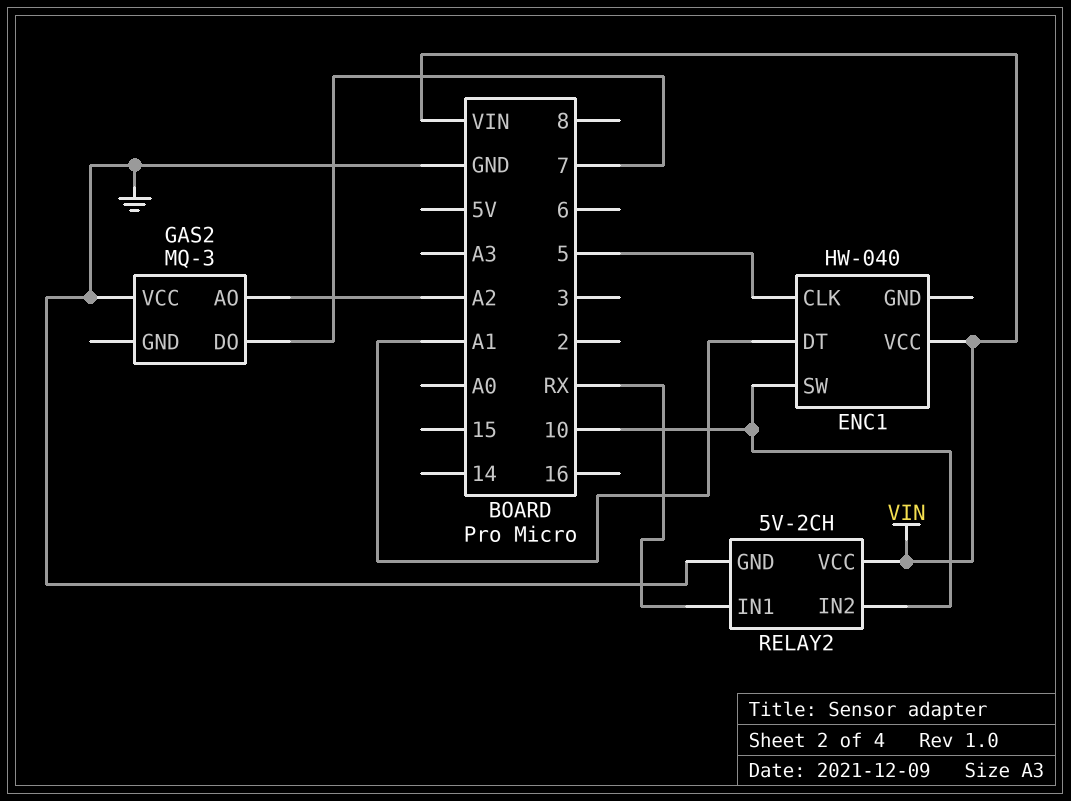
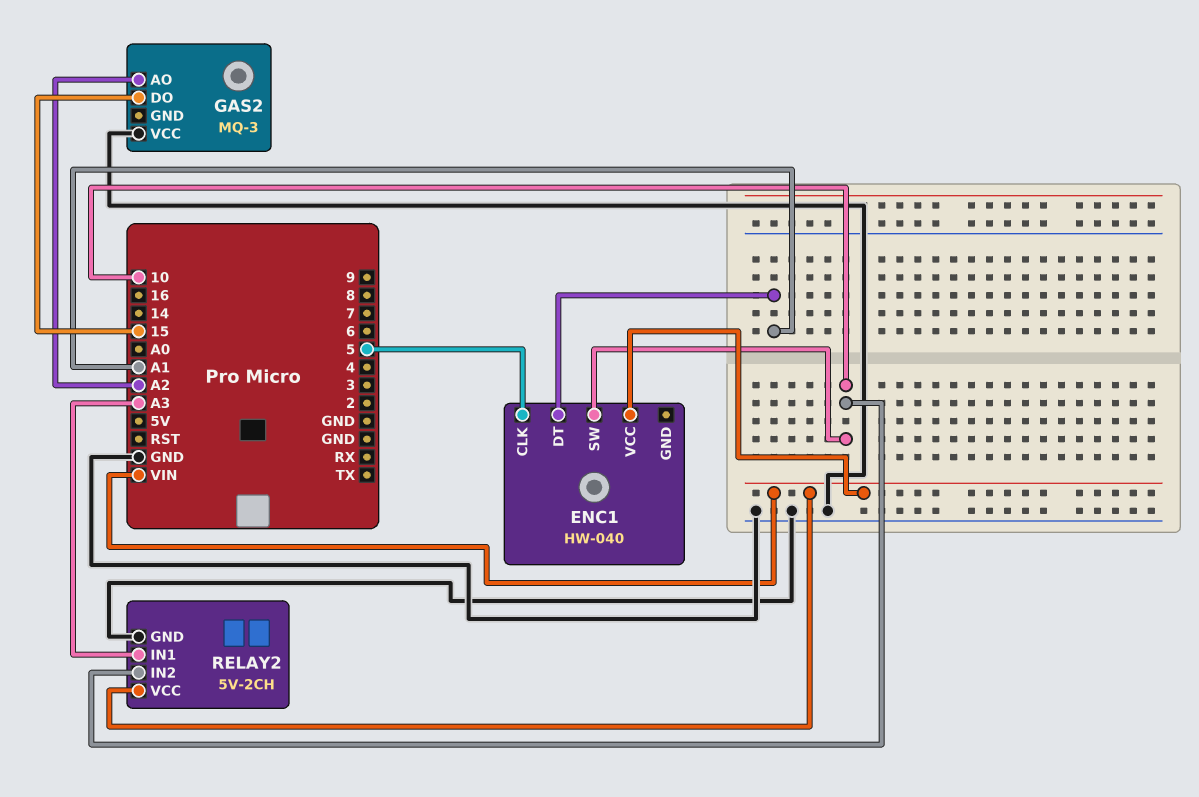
GAS2 pin DO: 7 -> 15
RELAY2 pin IN1: RX -> A3

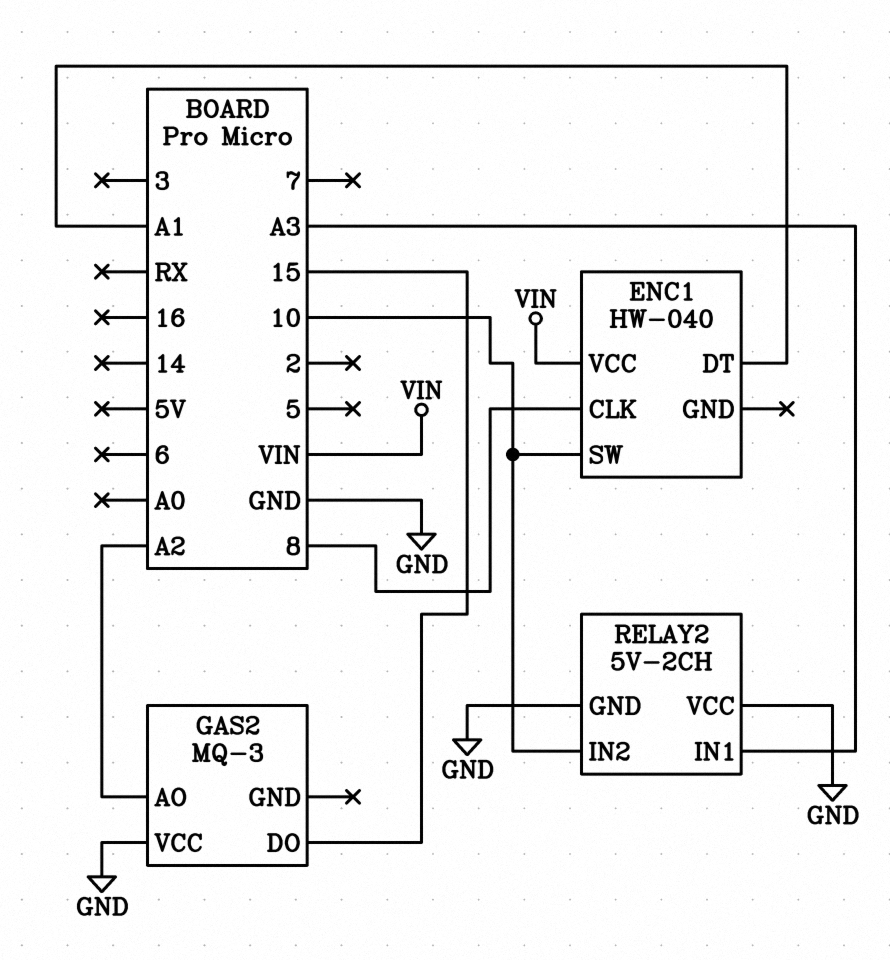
ENC1 pin CLK: 5 -> 8
RELAY2 pin VCC: VIN -> GND

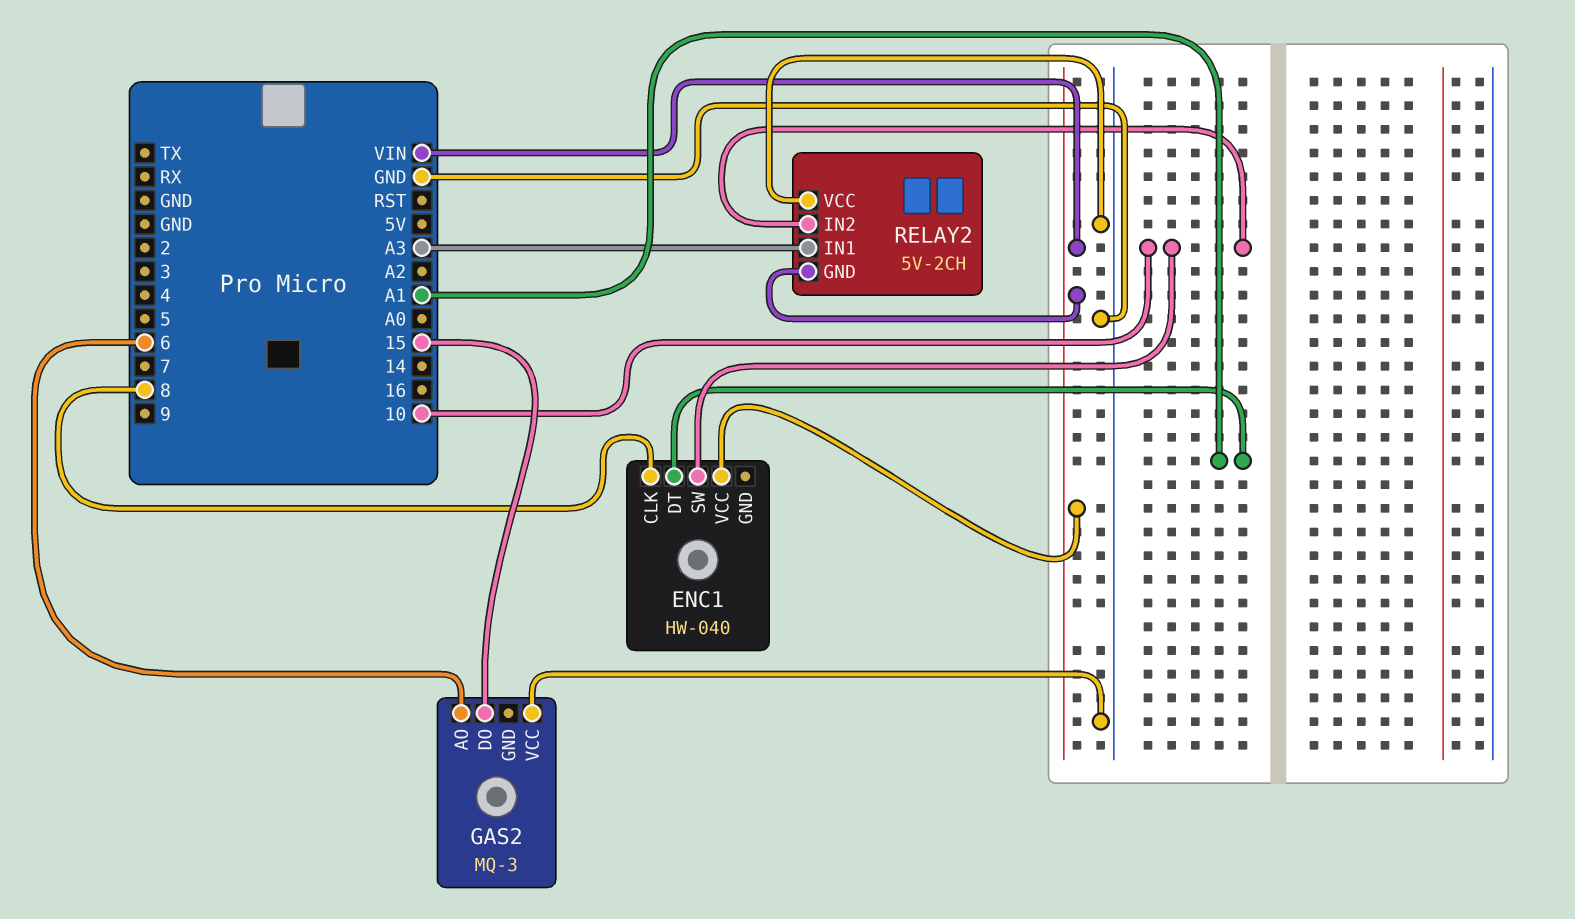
GAS2 pin AO: A2 -> 6
RELAY2 pin GND: GND -> VIN

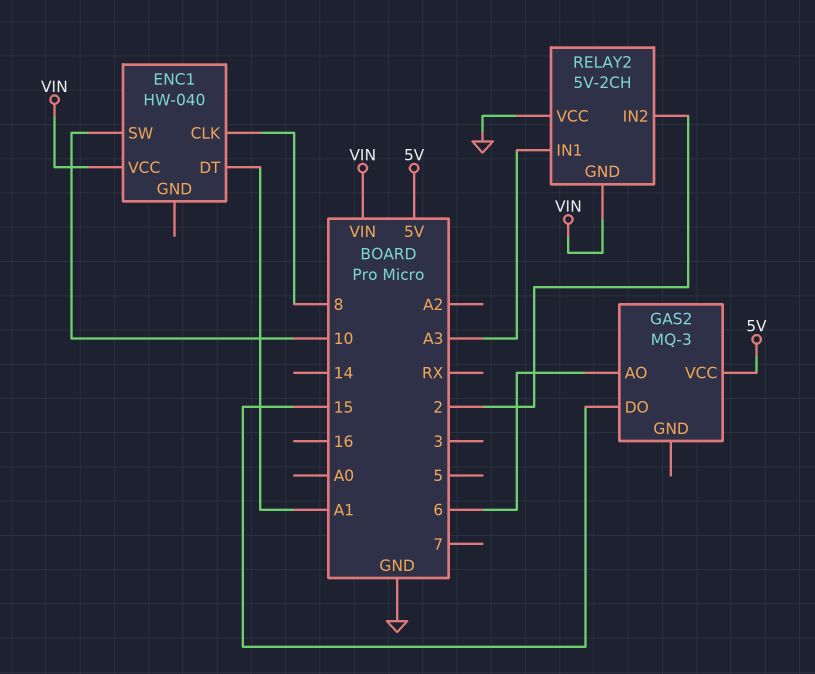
GAS2 pin VCC: GND -> 5V
RELAY2 pin IN2: 10 -> 2

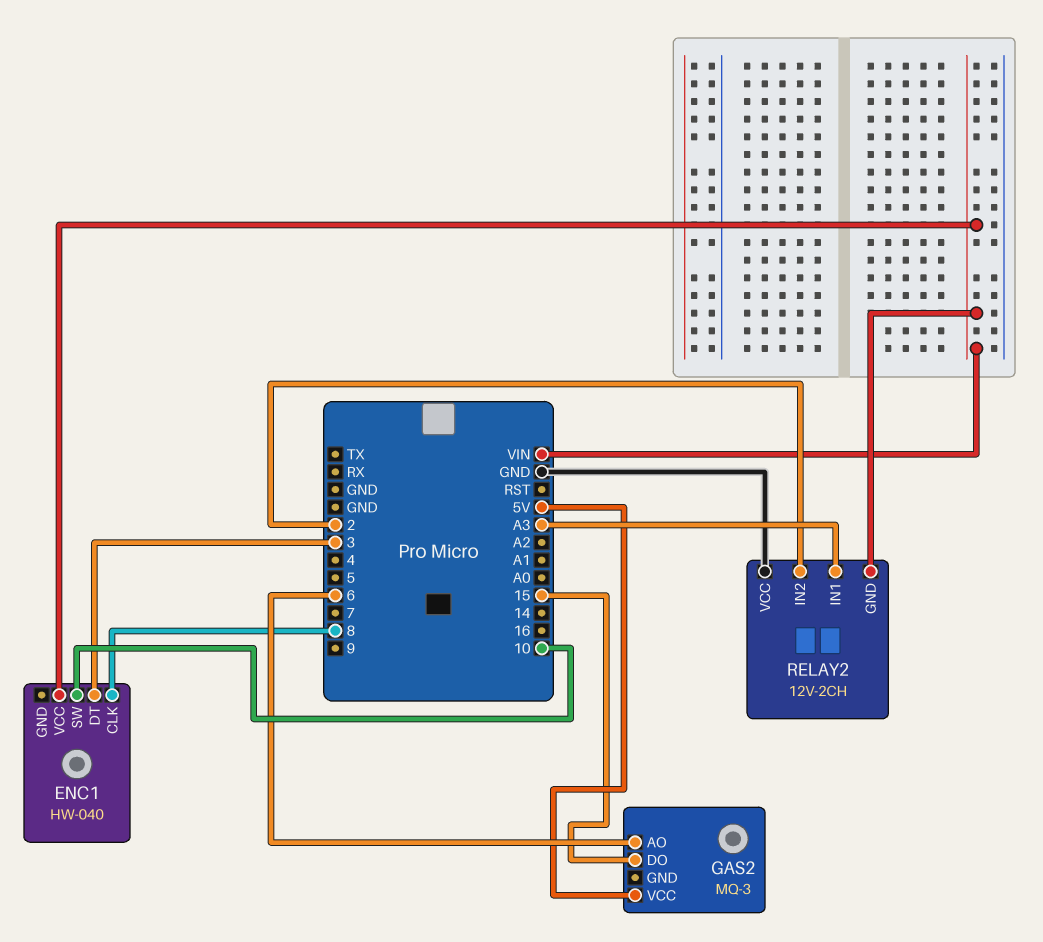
ENC1 pin DT: A1 -> 3
RELAY2: 5V-2CH -> 12V-2CH

